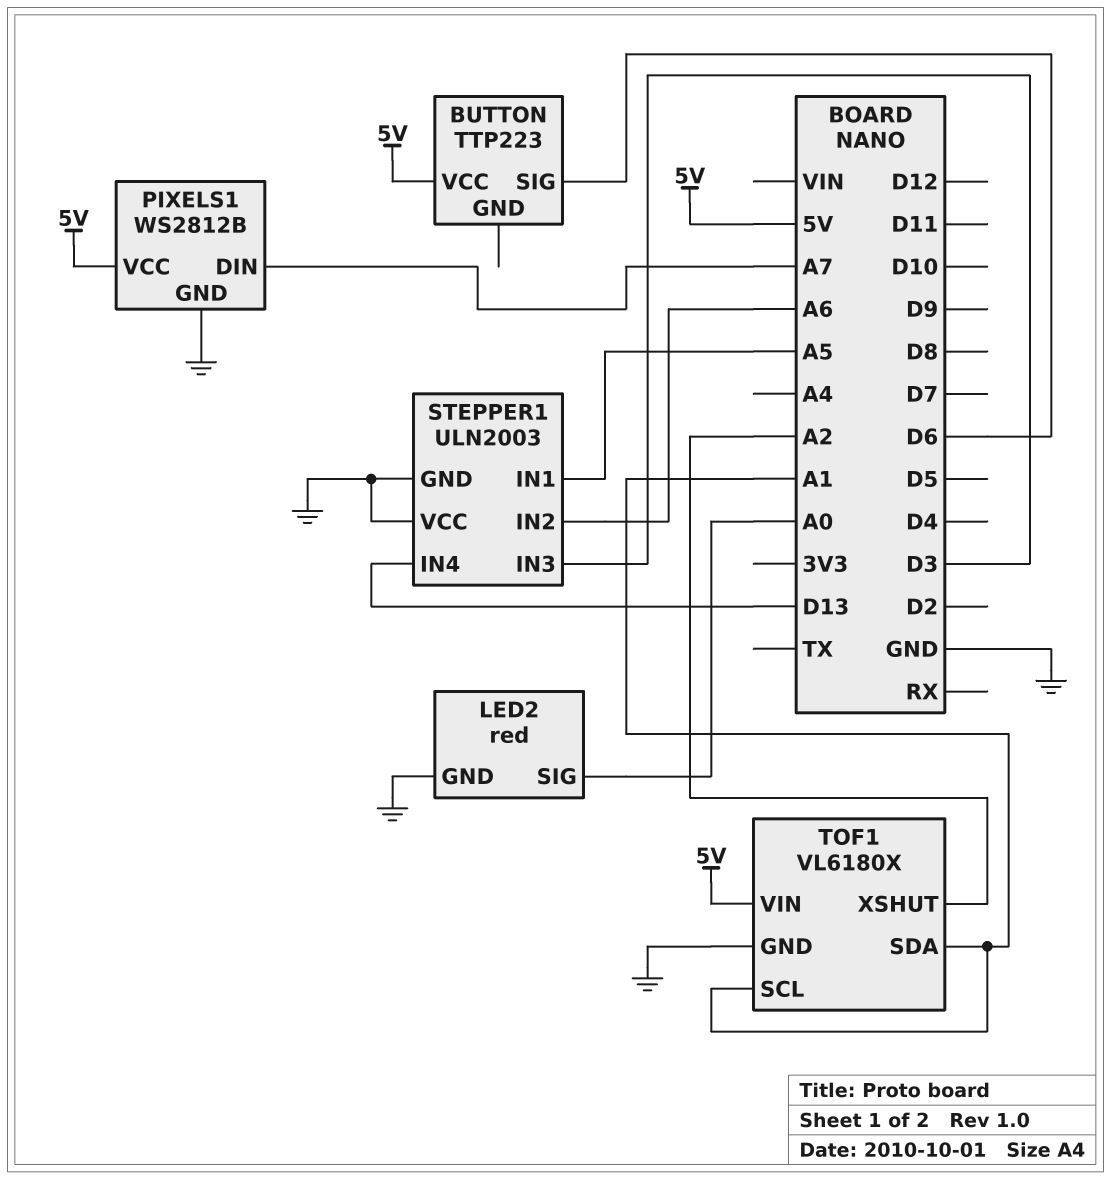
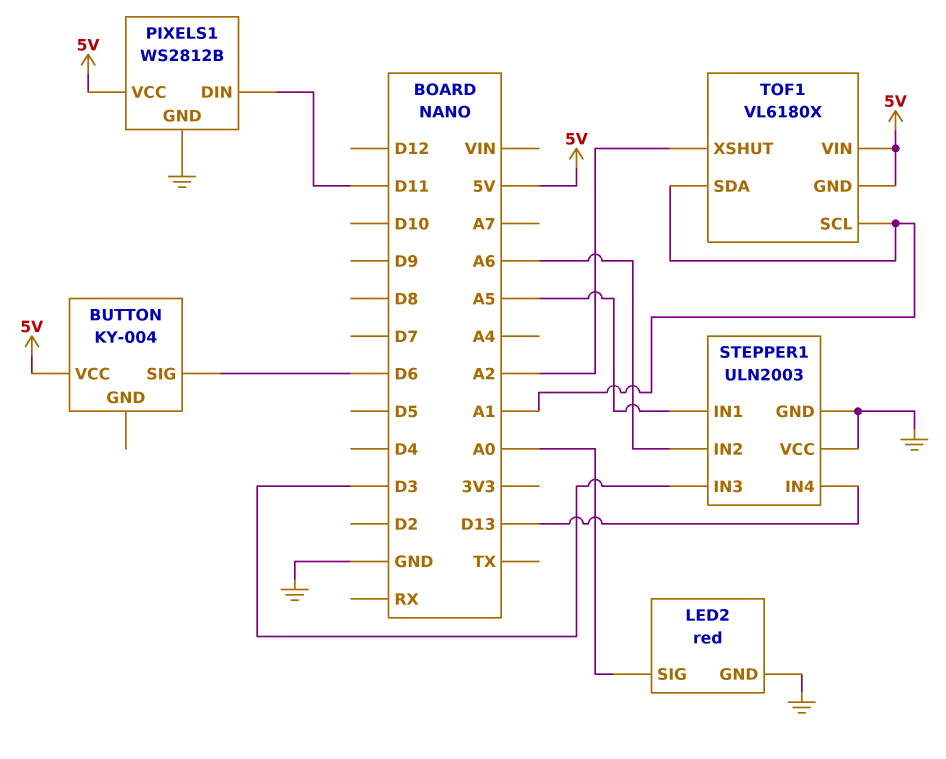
BUTTON: TTP223 -> KY-004
PIXELS1 pin DIN: A7 -> D11
TOF1 pin GND: GND -> 5V

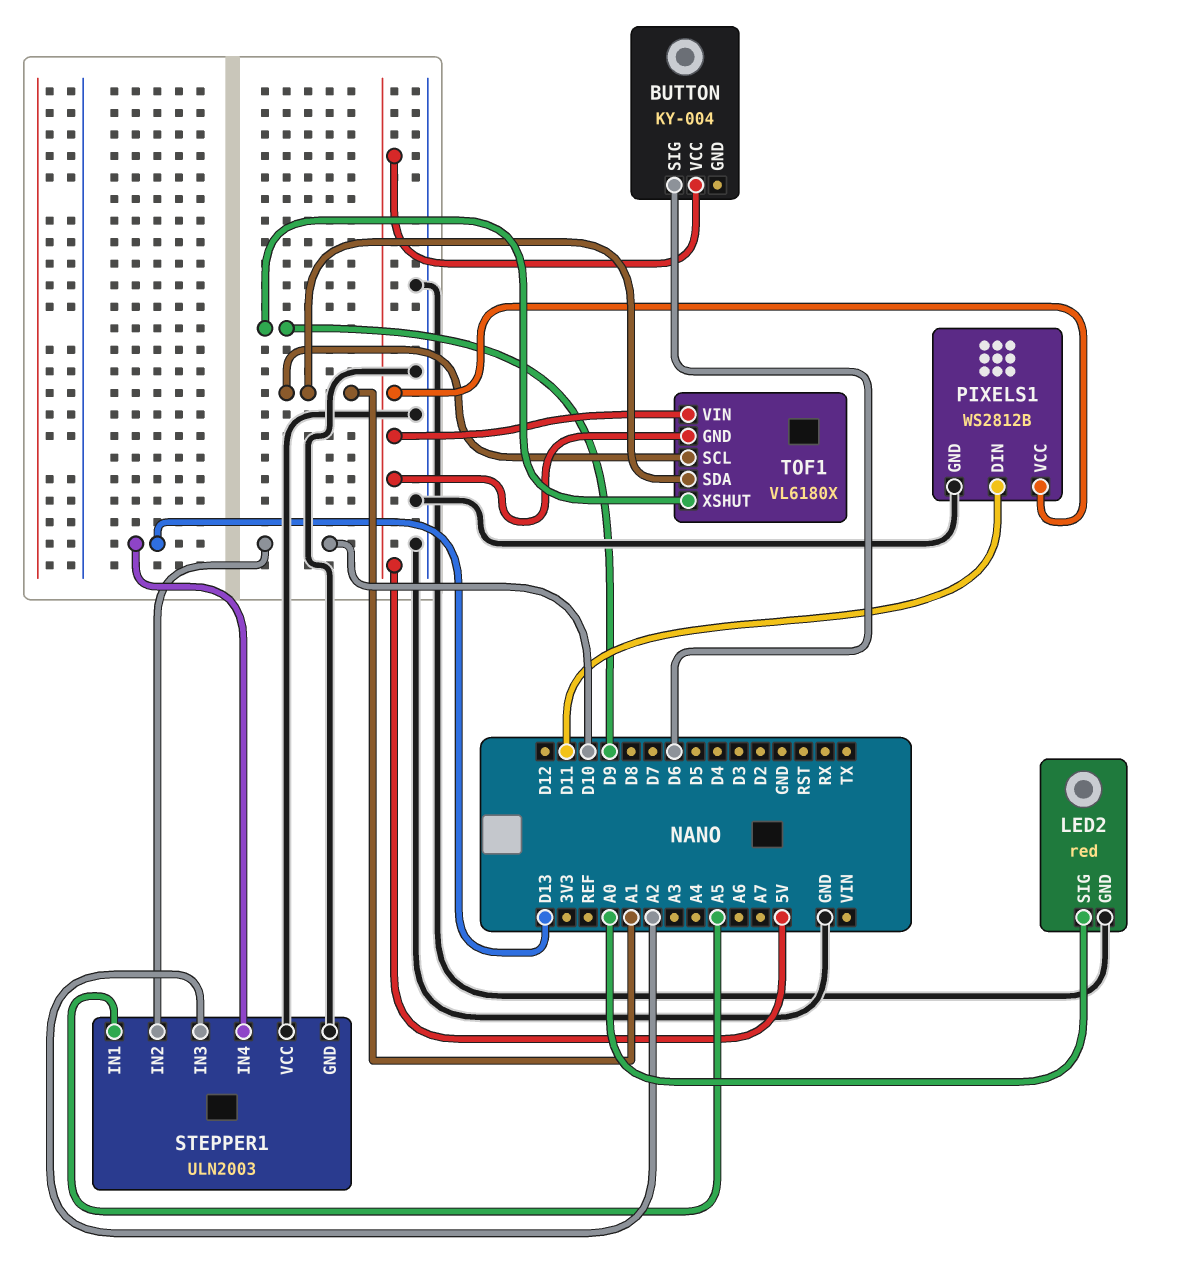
STEPPER1 pin IN2: A6 -> D10
STEPPER1 pin IN3: D3 -> A2
TOF1 pin XSHUT: A2 -> D9

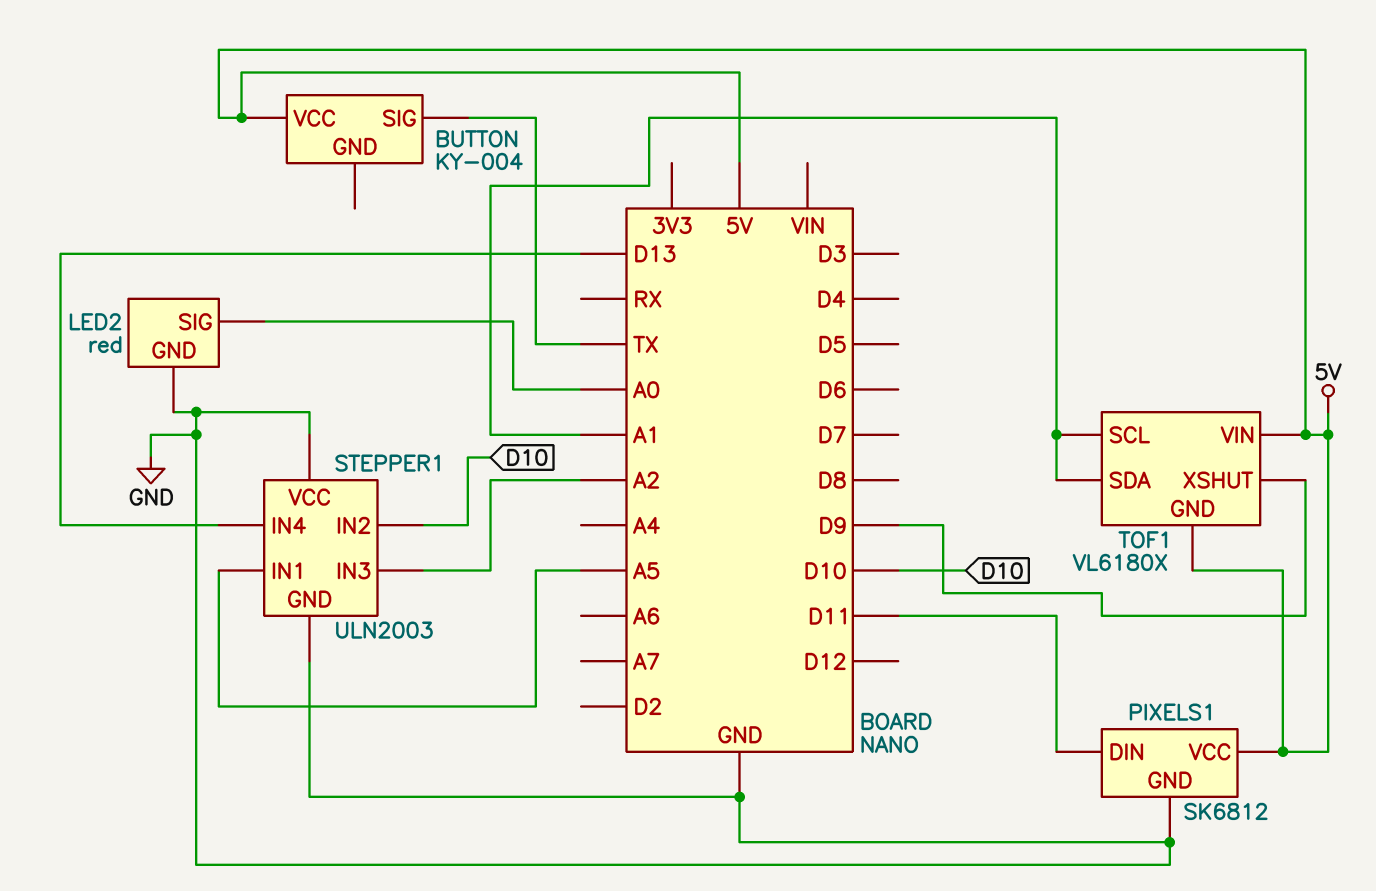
BUTTON pin SIG: D6 -> TX
PIXELS1: WS2812B -> SK6812

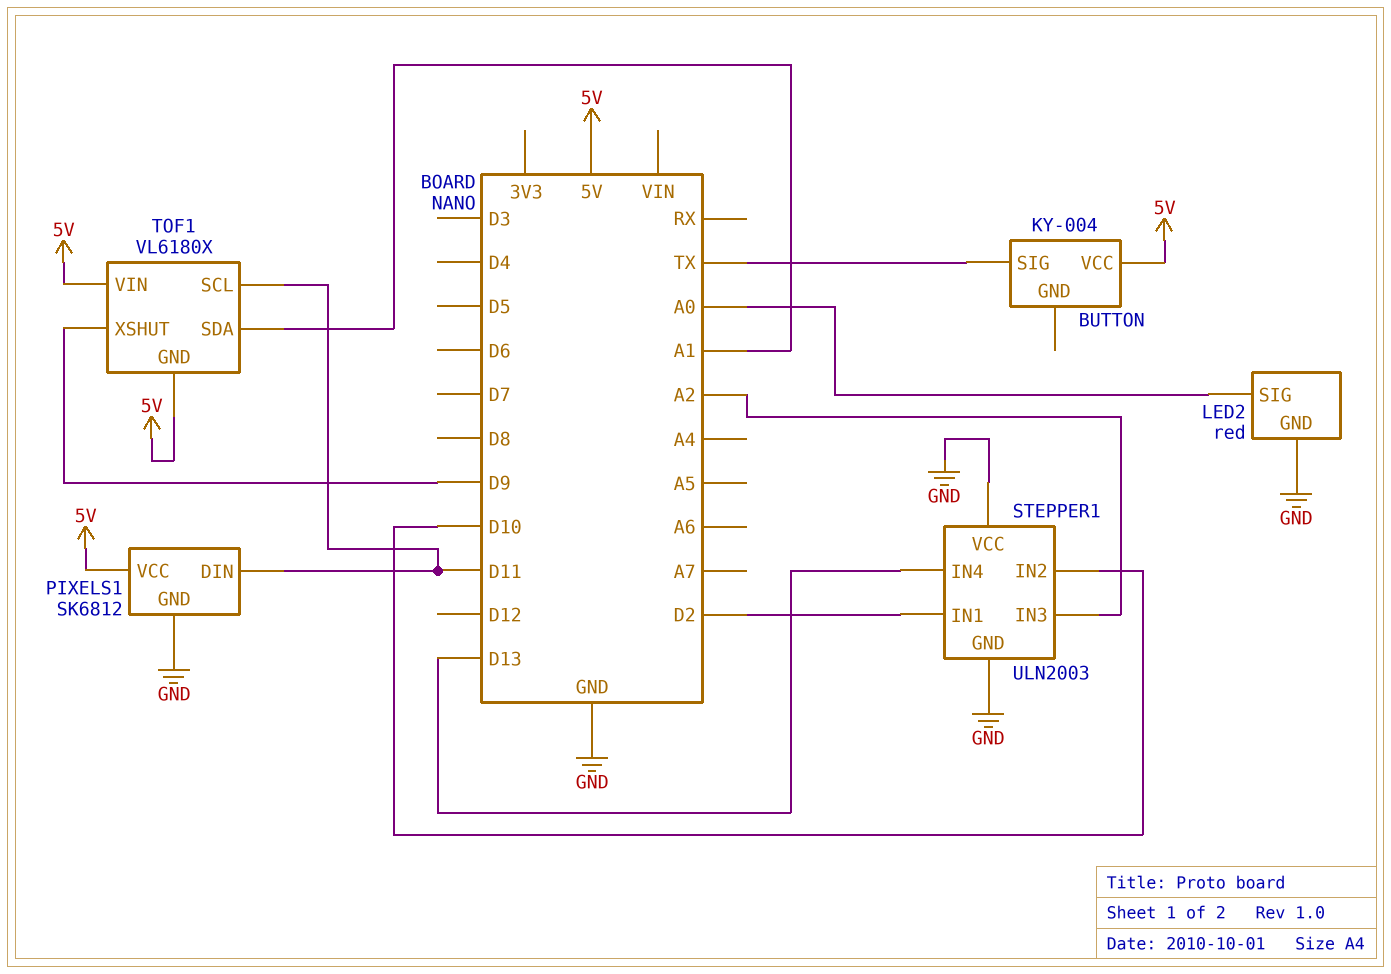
STEPPER1 pin IN1: A5 -> D2
TOF1 pin SCL: A1 -> D11

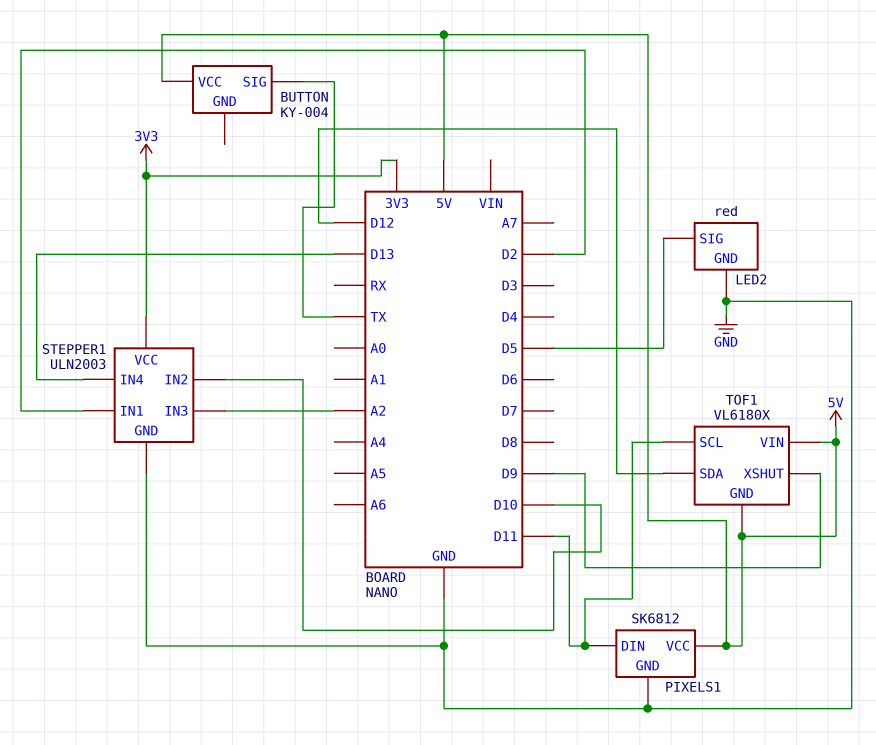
LED2 pin SIG: A0 -> D5
STEPPER1 pin VCC: GND -> 3V3
TOF1 pin SDA: A1 -> D12

